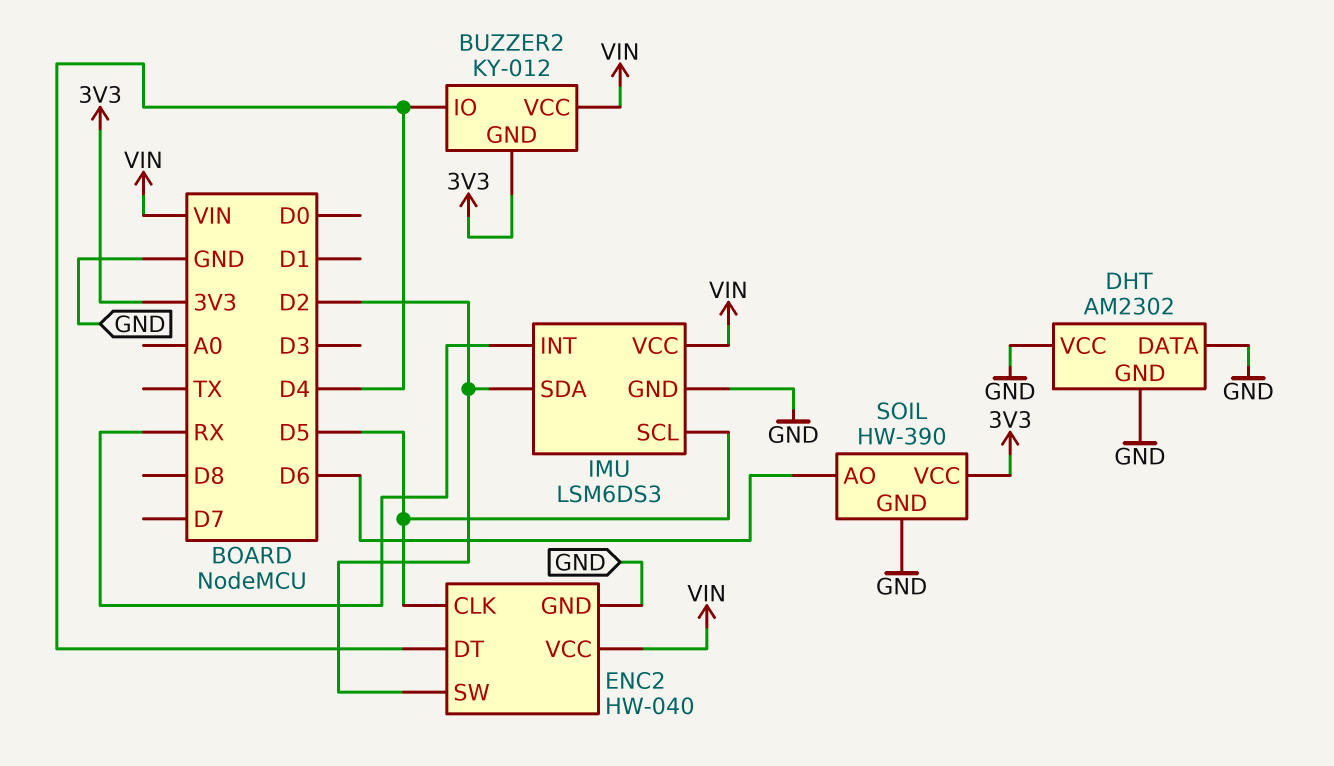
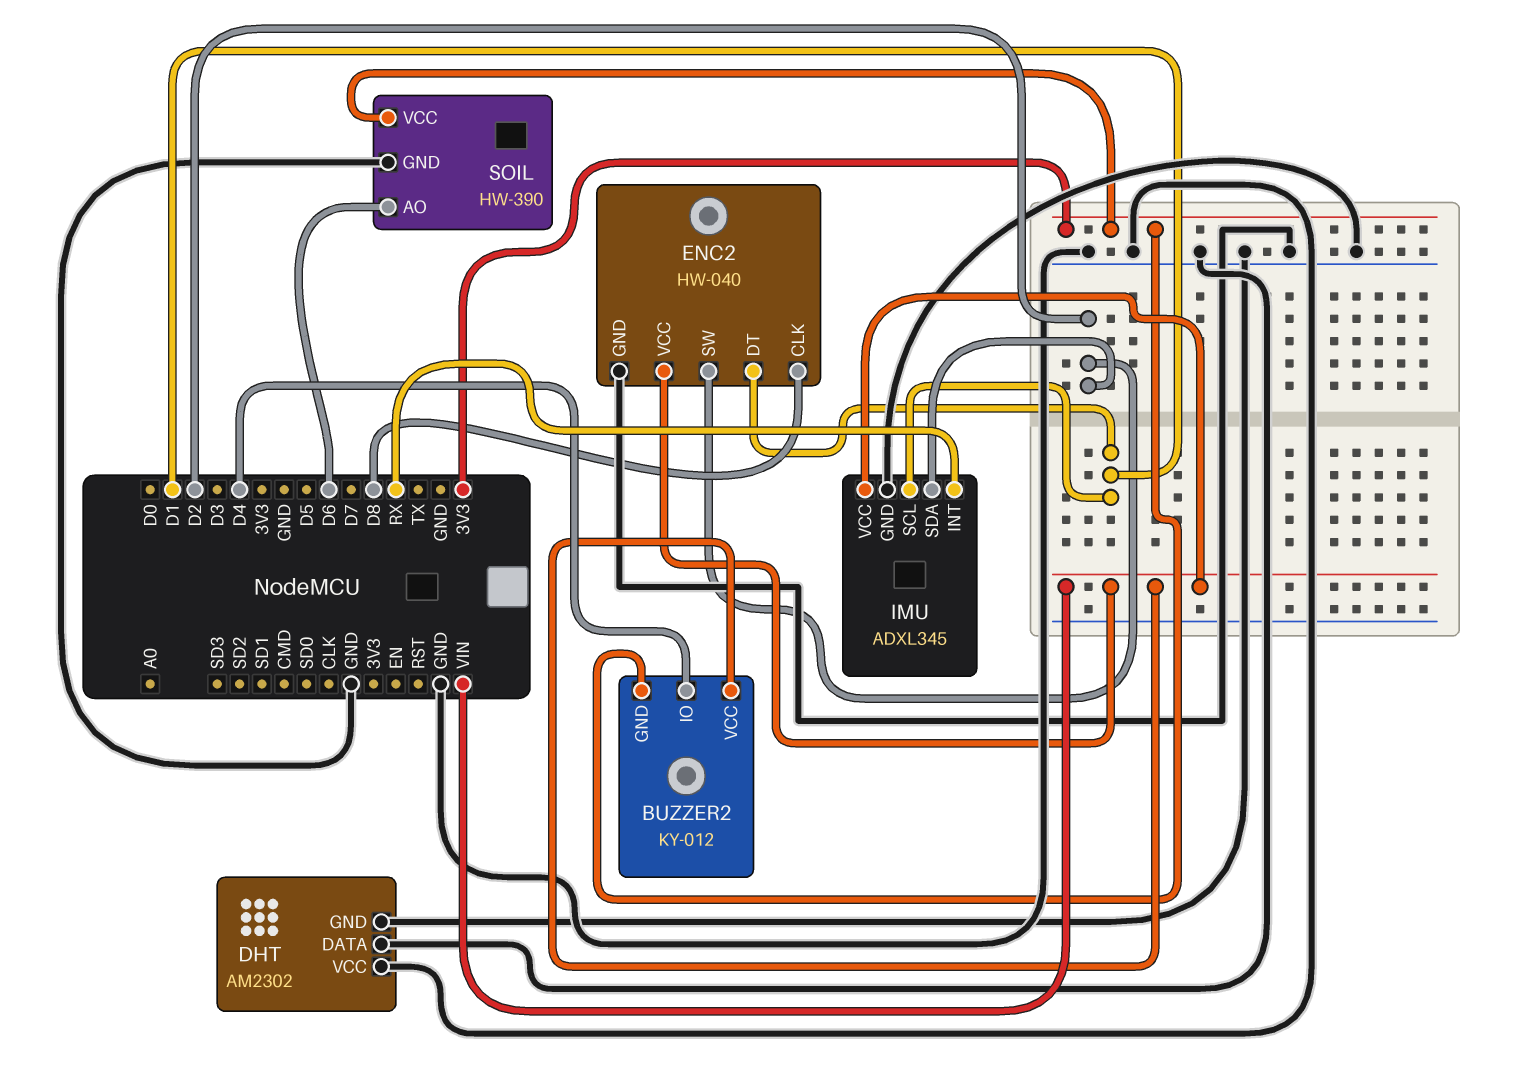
ENC2 pin CLK: D5 -> D8
ENC2 pin DT: D4 -> D1
IMU: LSM6DS3 -> ADXL345
IMU pin SCL: D5 -> D1

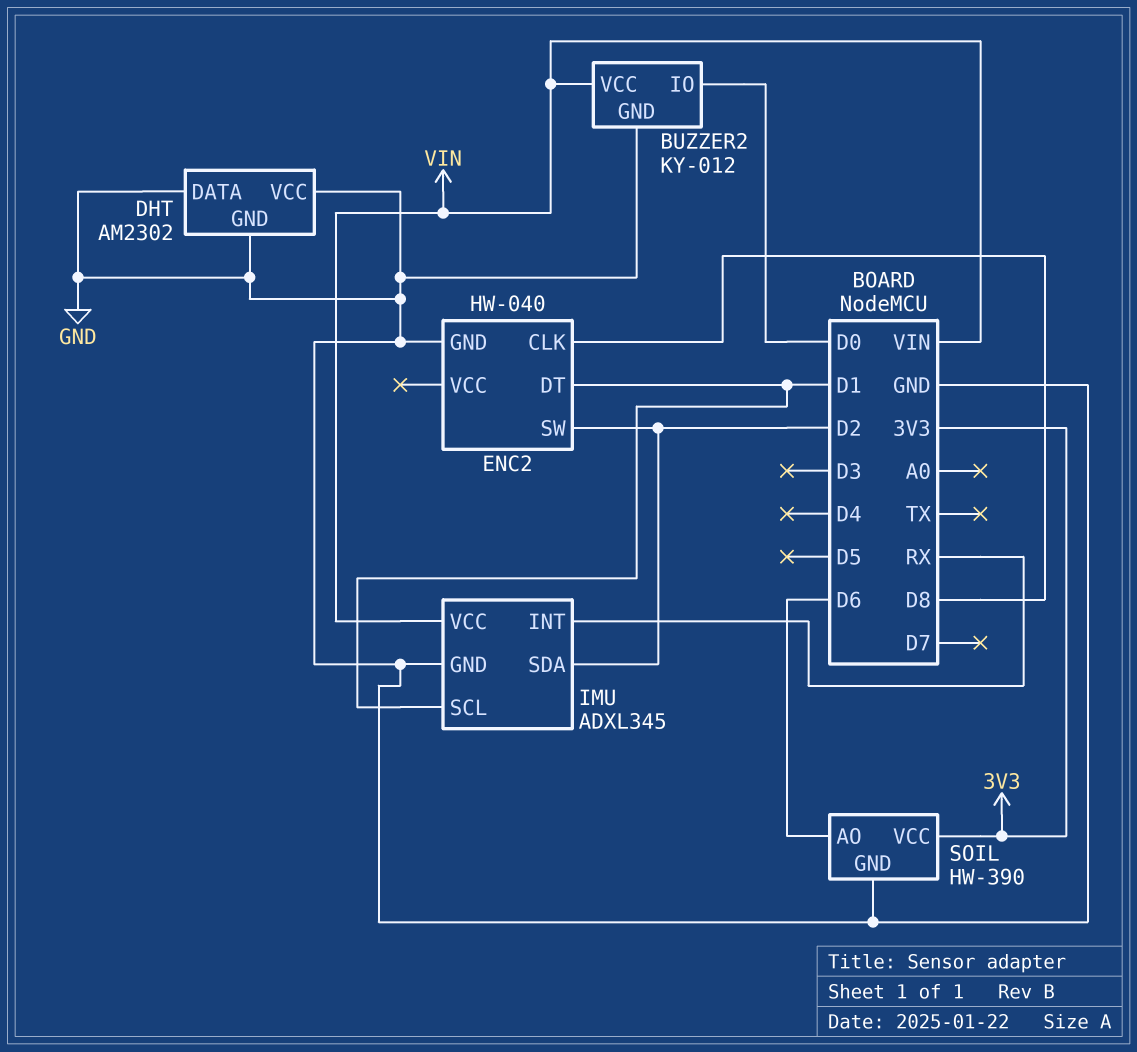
BUZZER2 pin GND: 3V3 -> GND
BUZZER2 pin IO: D4 -> D0
ENC2 pin VCC: VIN -> none

